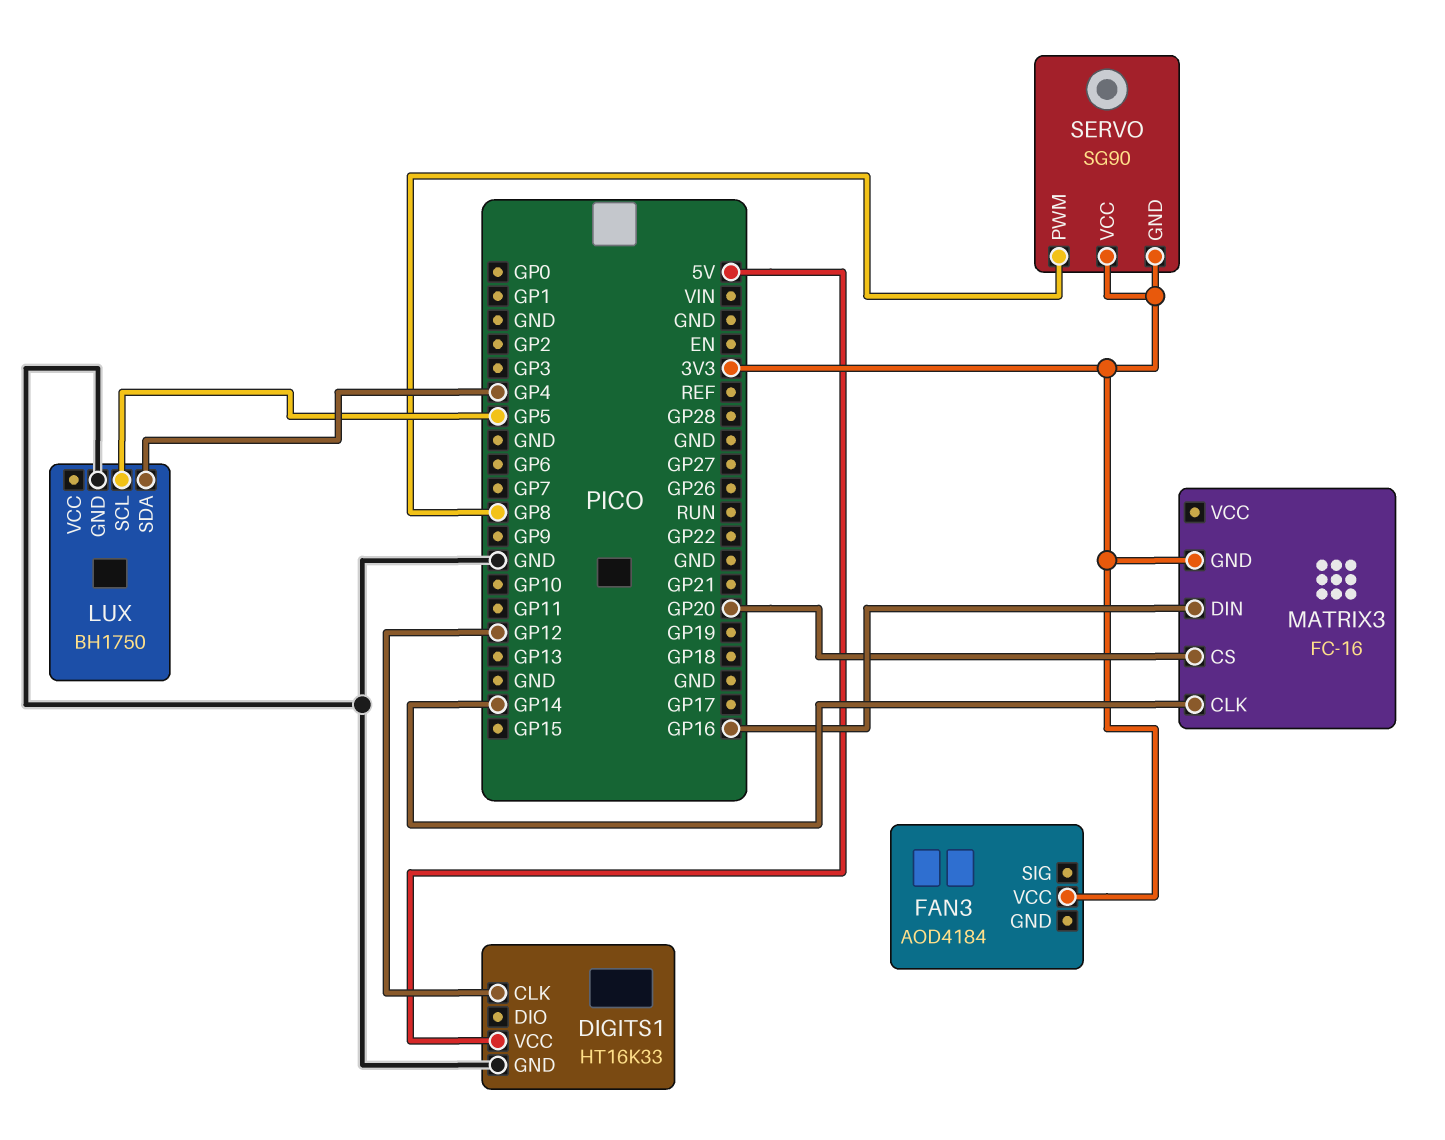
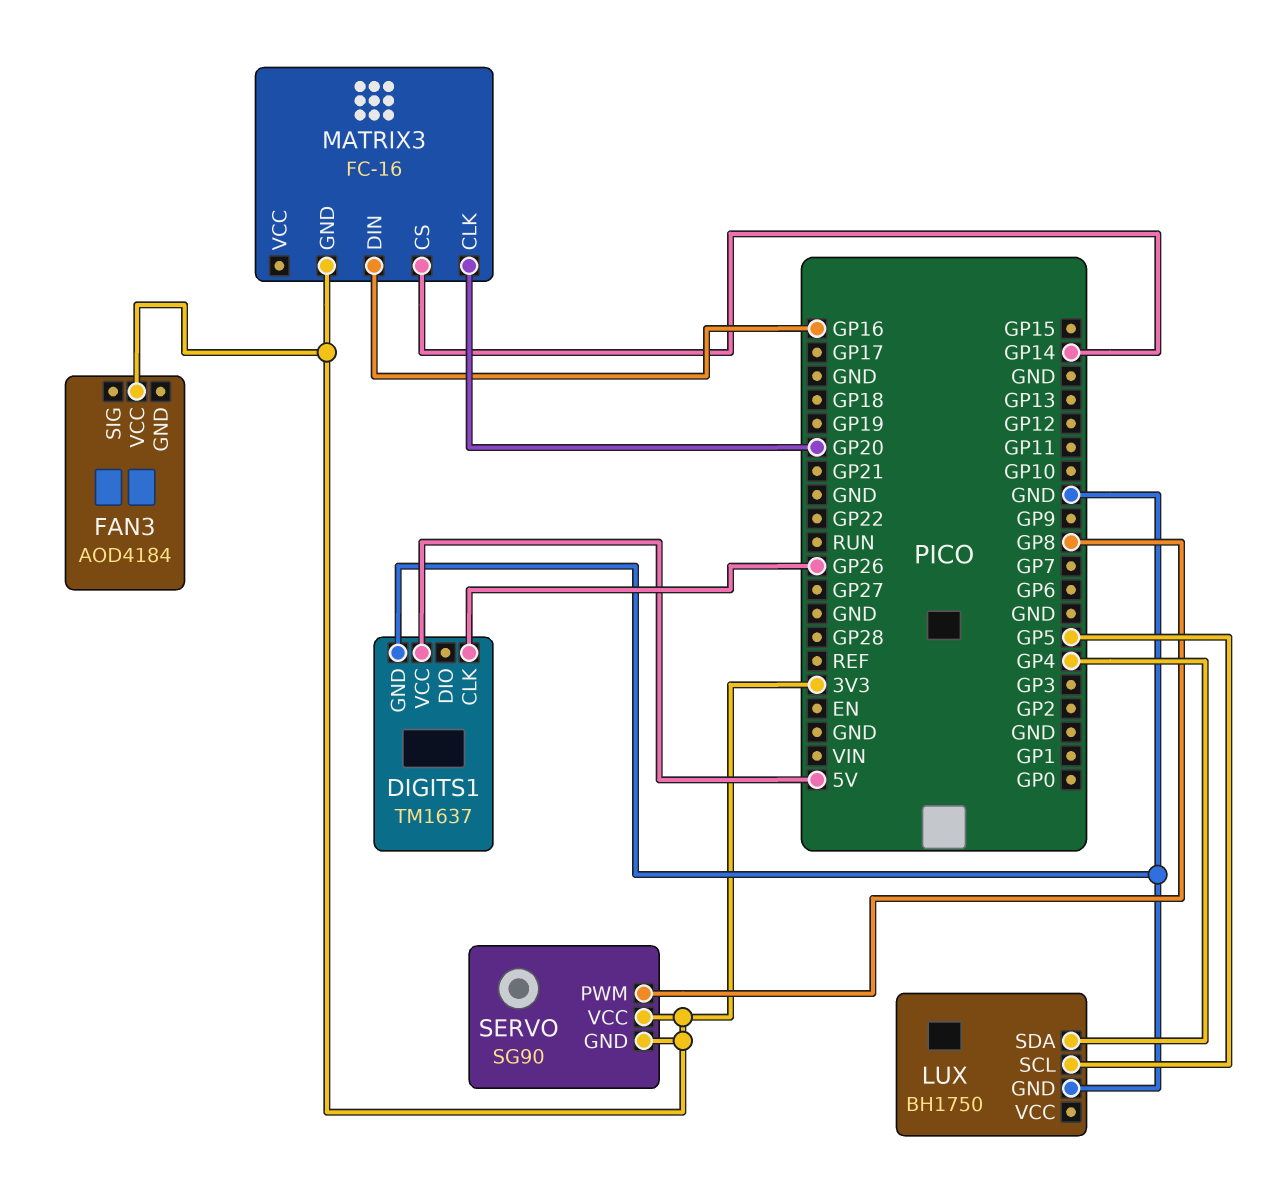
DIGITS1: HT16K33 -> TM1637
DIGITS1 pin CLK: GP12 -> GP26
MATRIX3 pin CLK: GP14 -> GP20
MATRIX3 pin CS: GP20 -> GP14

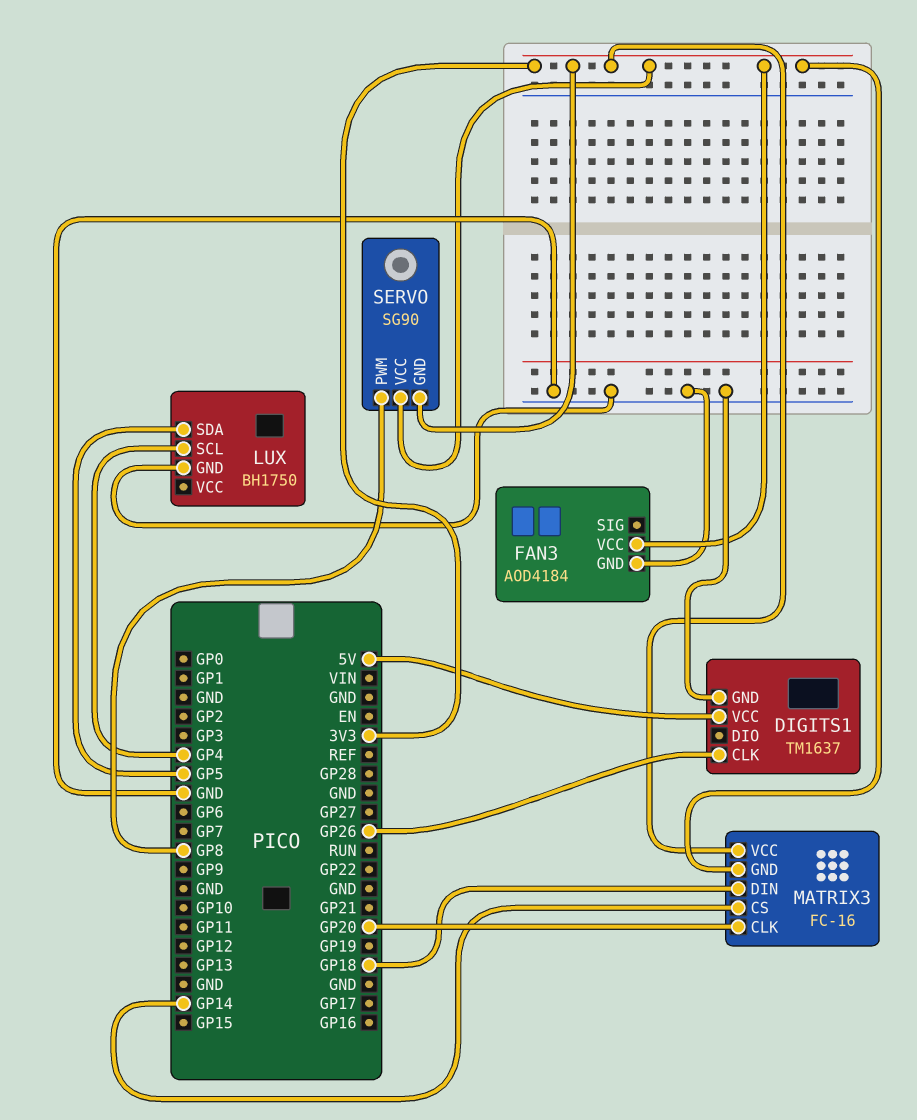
FAN3 pin GND: none -> GND
LUX pin SCL: GP5 -> GP4
LUX pin SDA: GP4 -> GP5
MATRIX3 pin DIN: GP16 -> GP18
MATRIX3 pin VCC: none -> 3V3

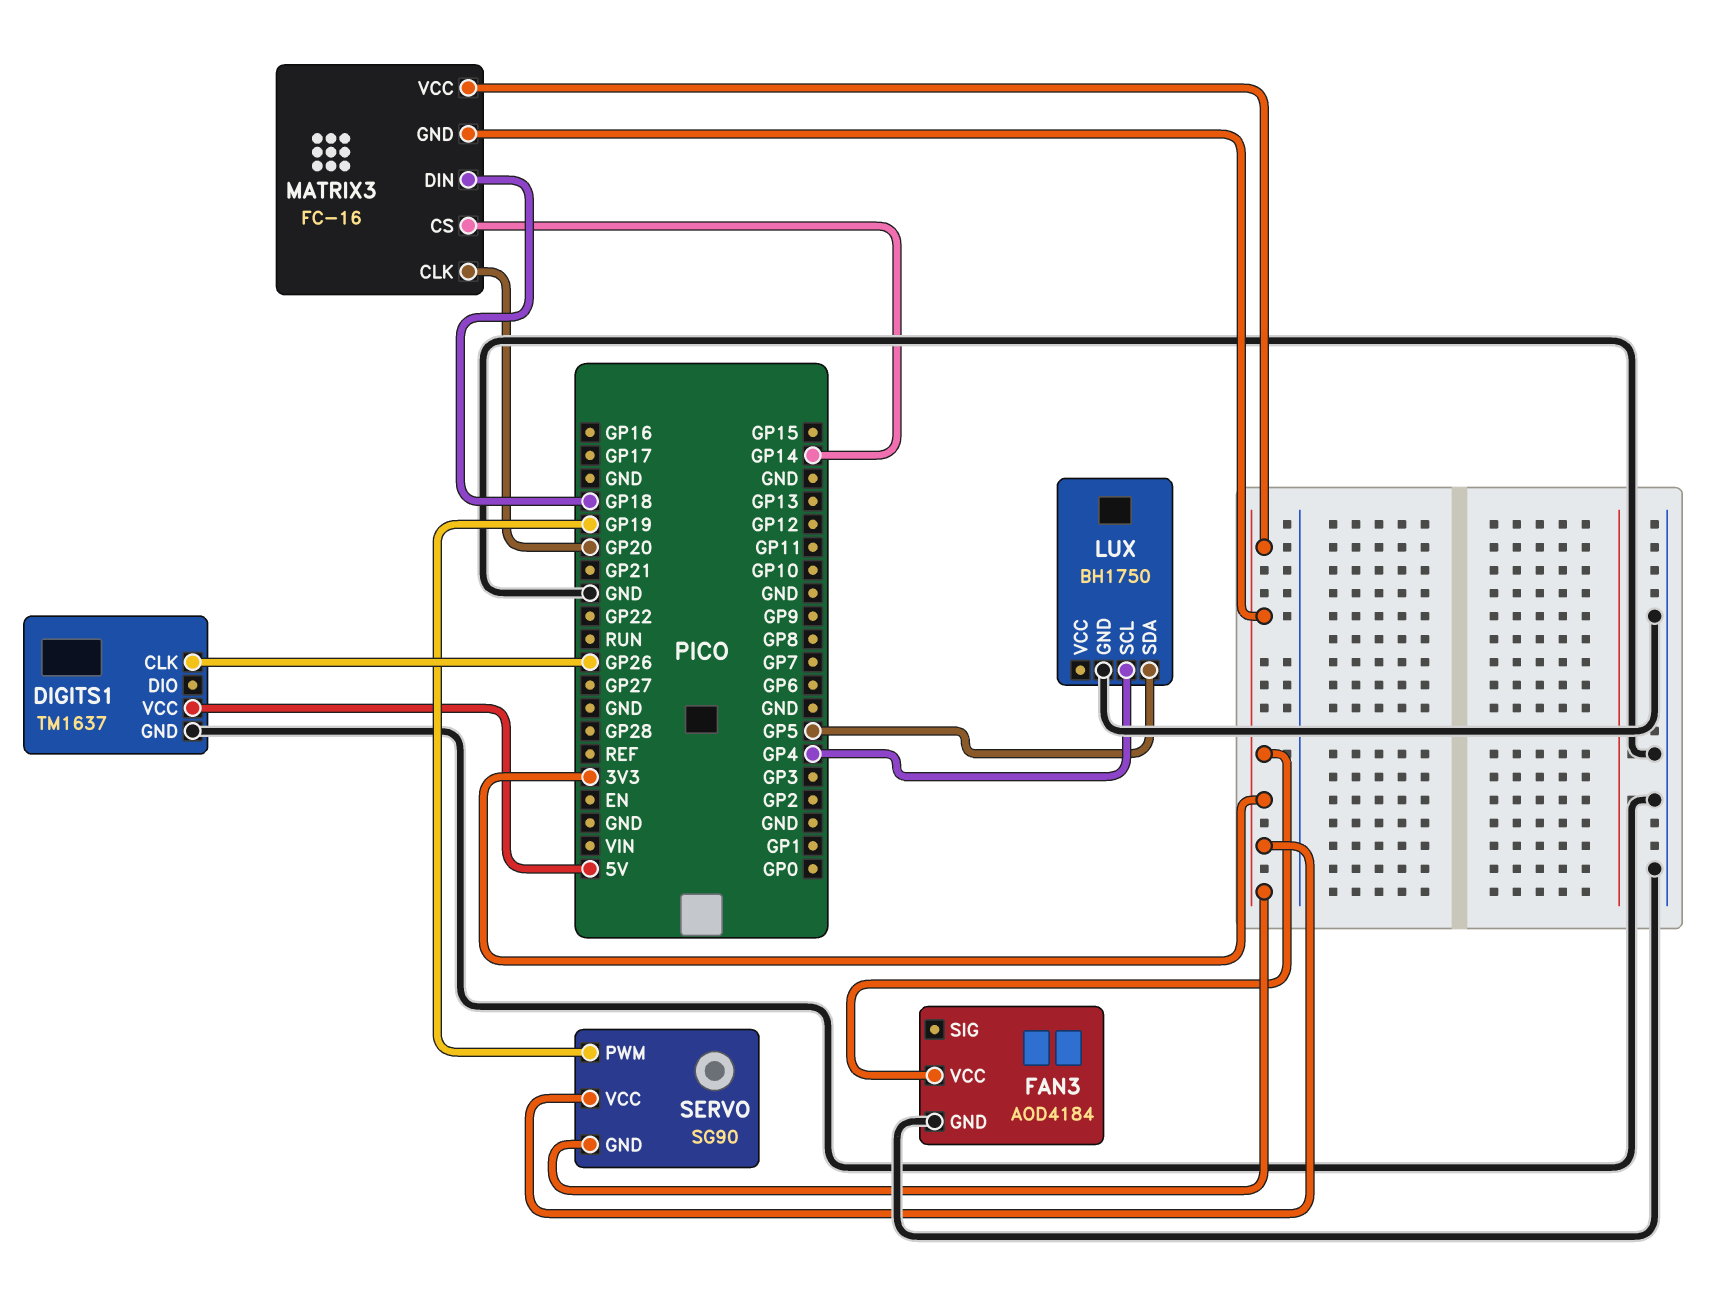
SERVO pin PWM: GP8 -> GP19

